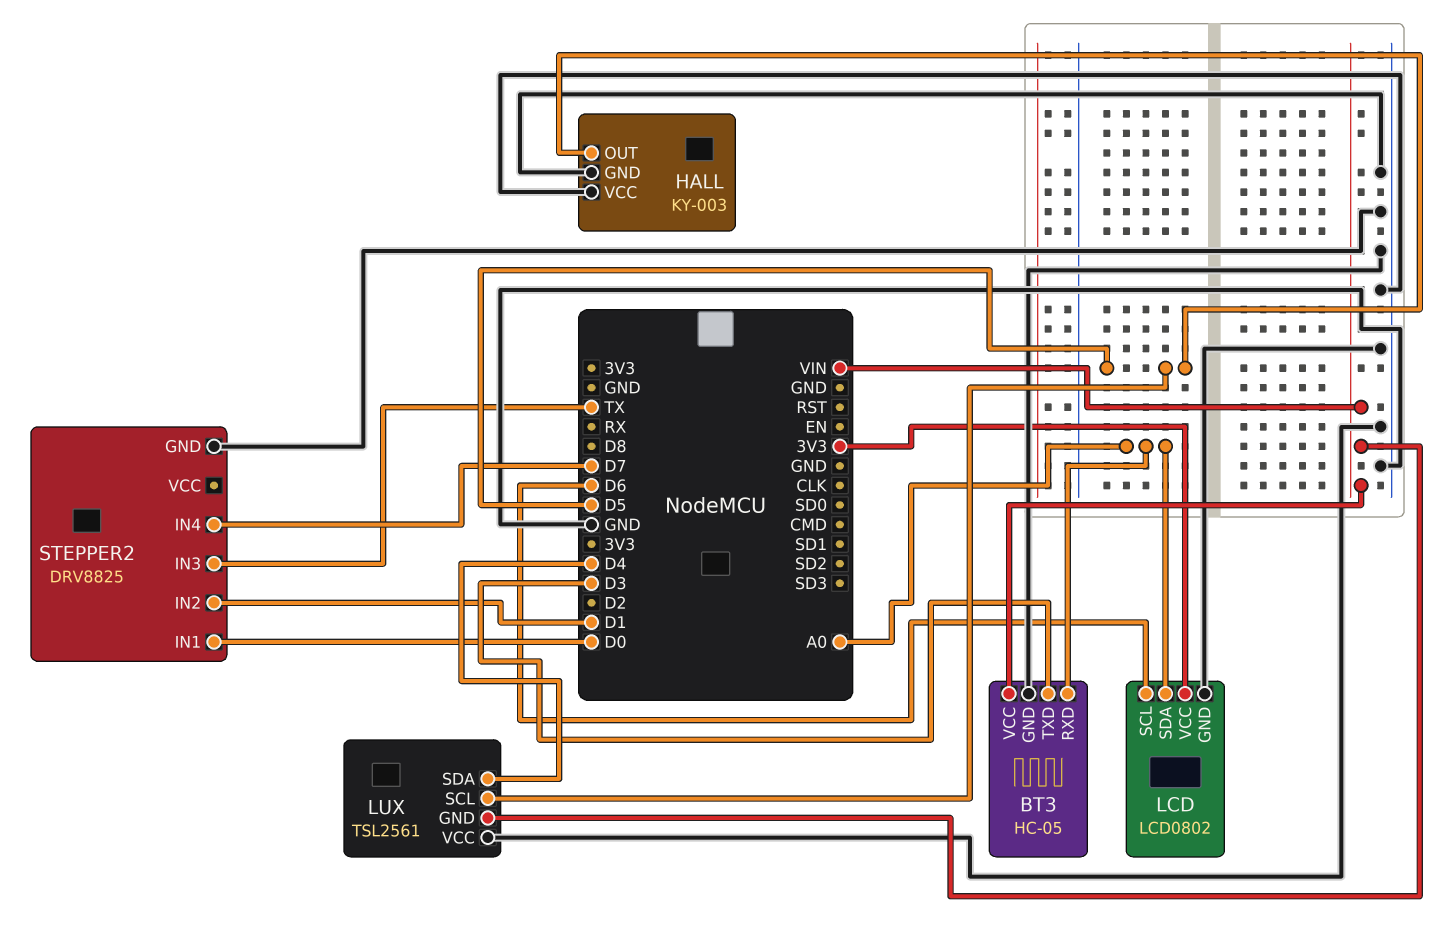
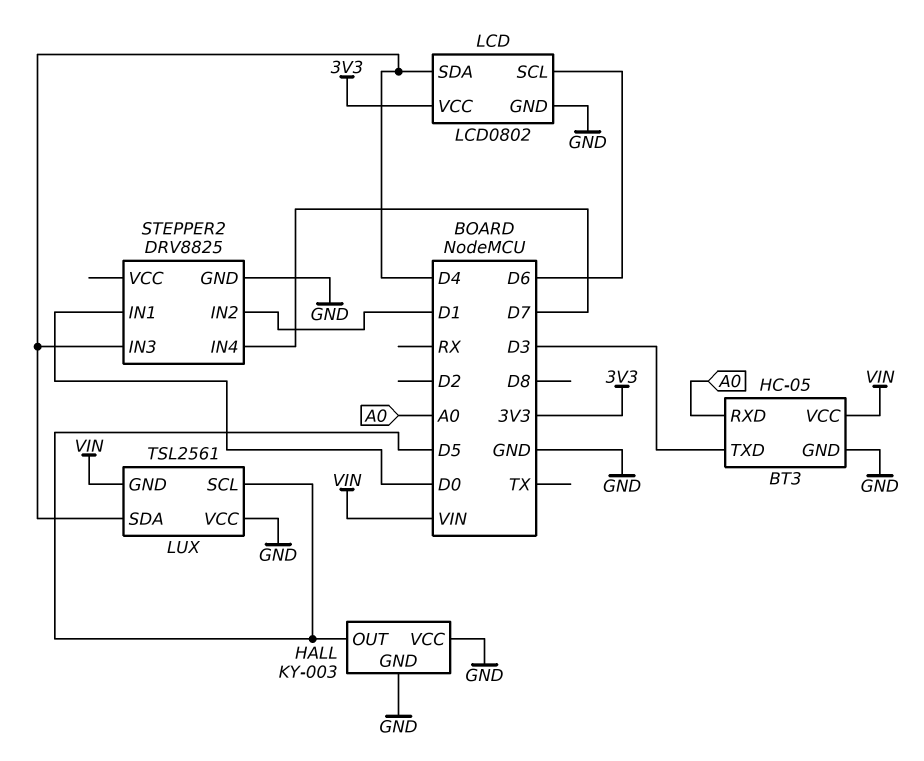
LCD pin SDA: A0 -> D4
STEPPER2 pin IN3: TX -> D4

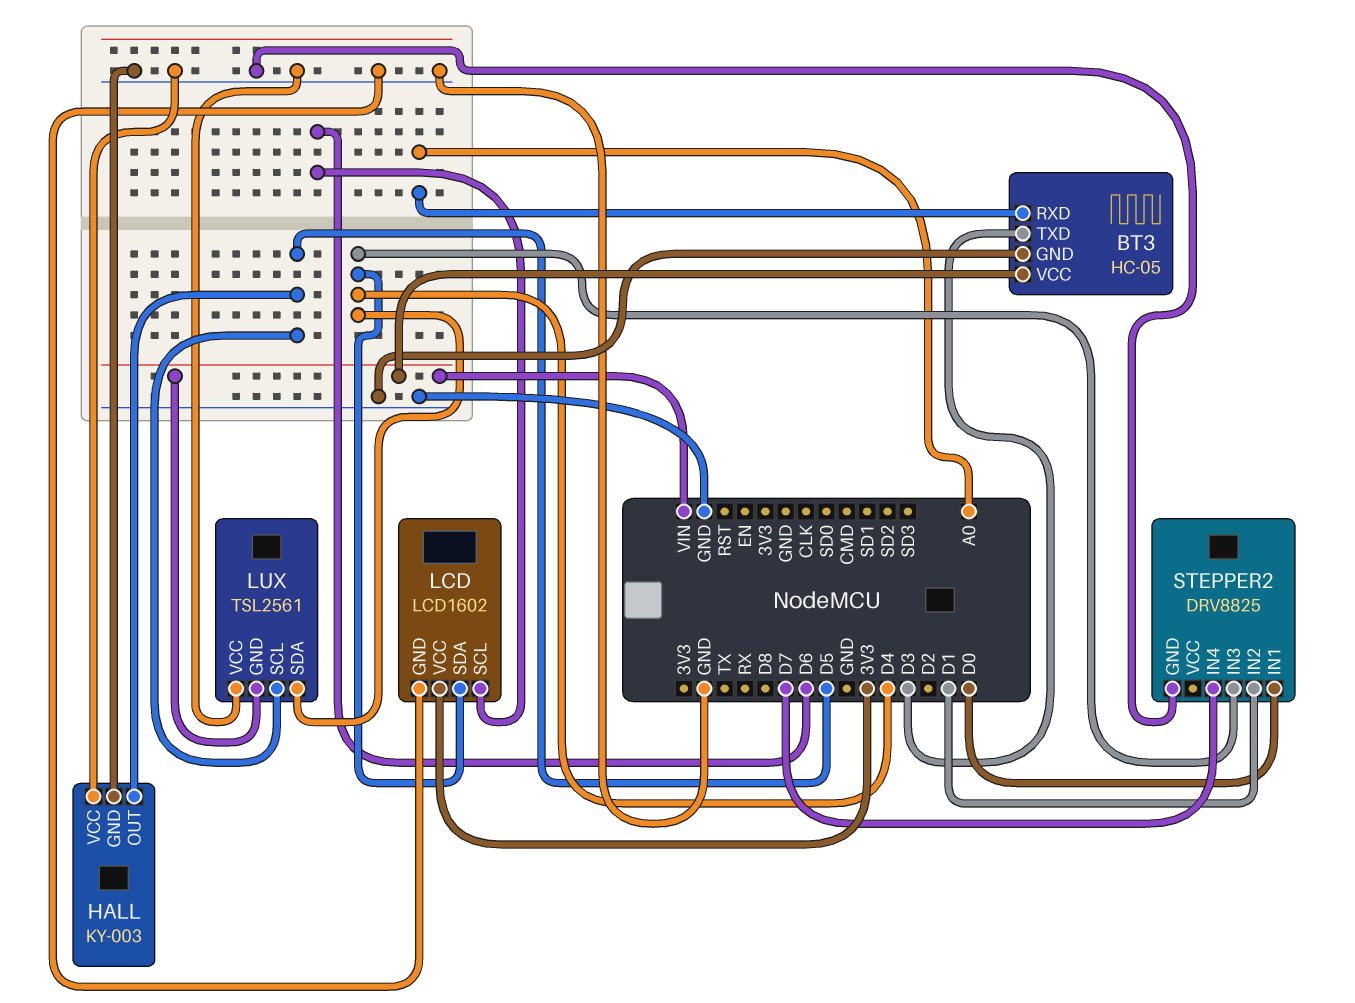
LCD: LCD0802 -> LCD1602

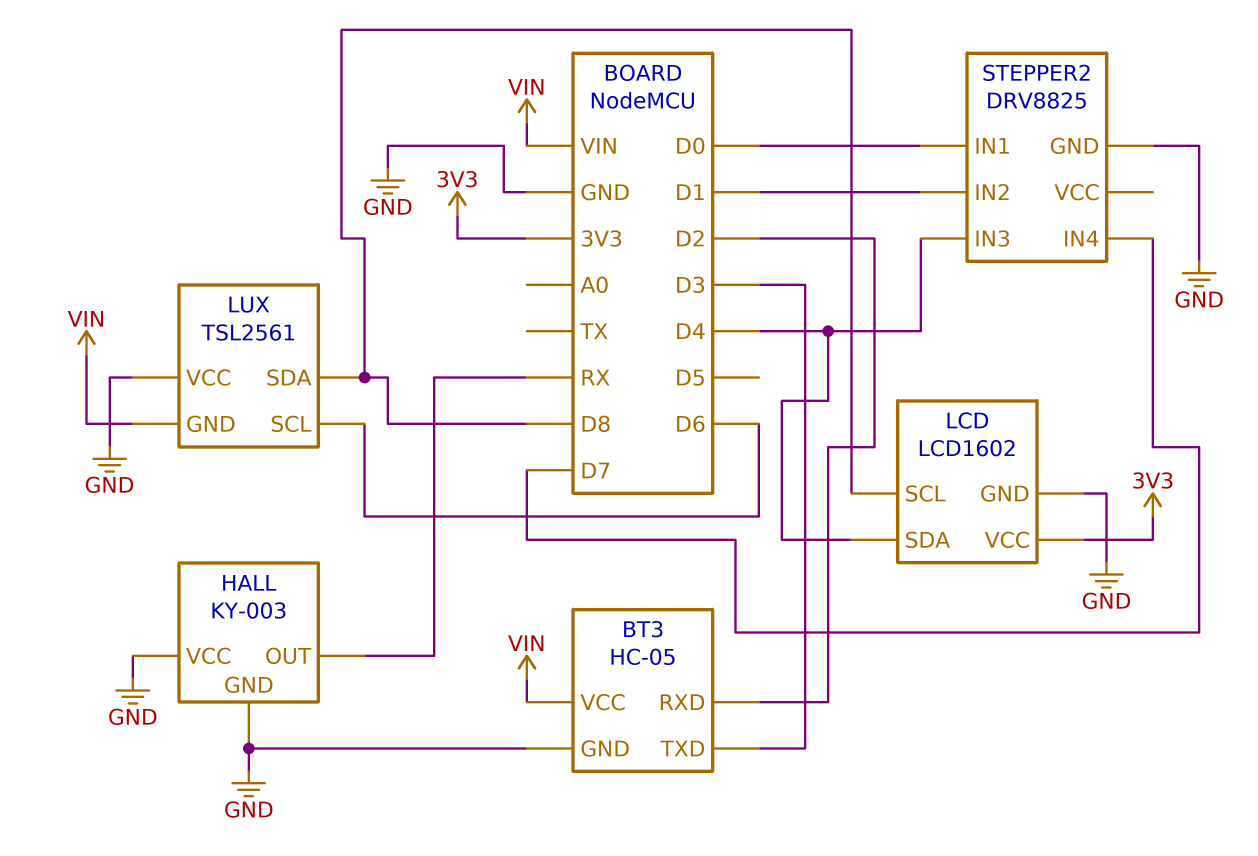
BT3 pin RXD: A0 -> D2
HALL pin OUT: D5 -> RX
LCD pin SCL: D6 -> D8
LUX pin SCL: D5 -> D6
LUX pin SDA: D4 -> D8

